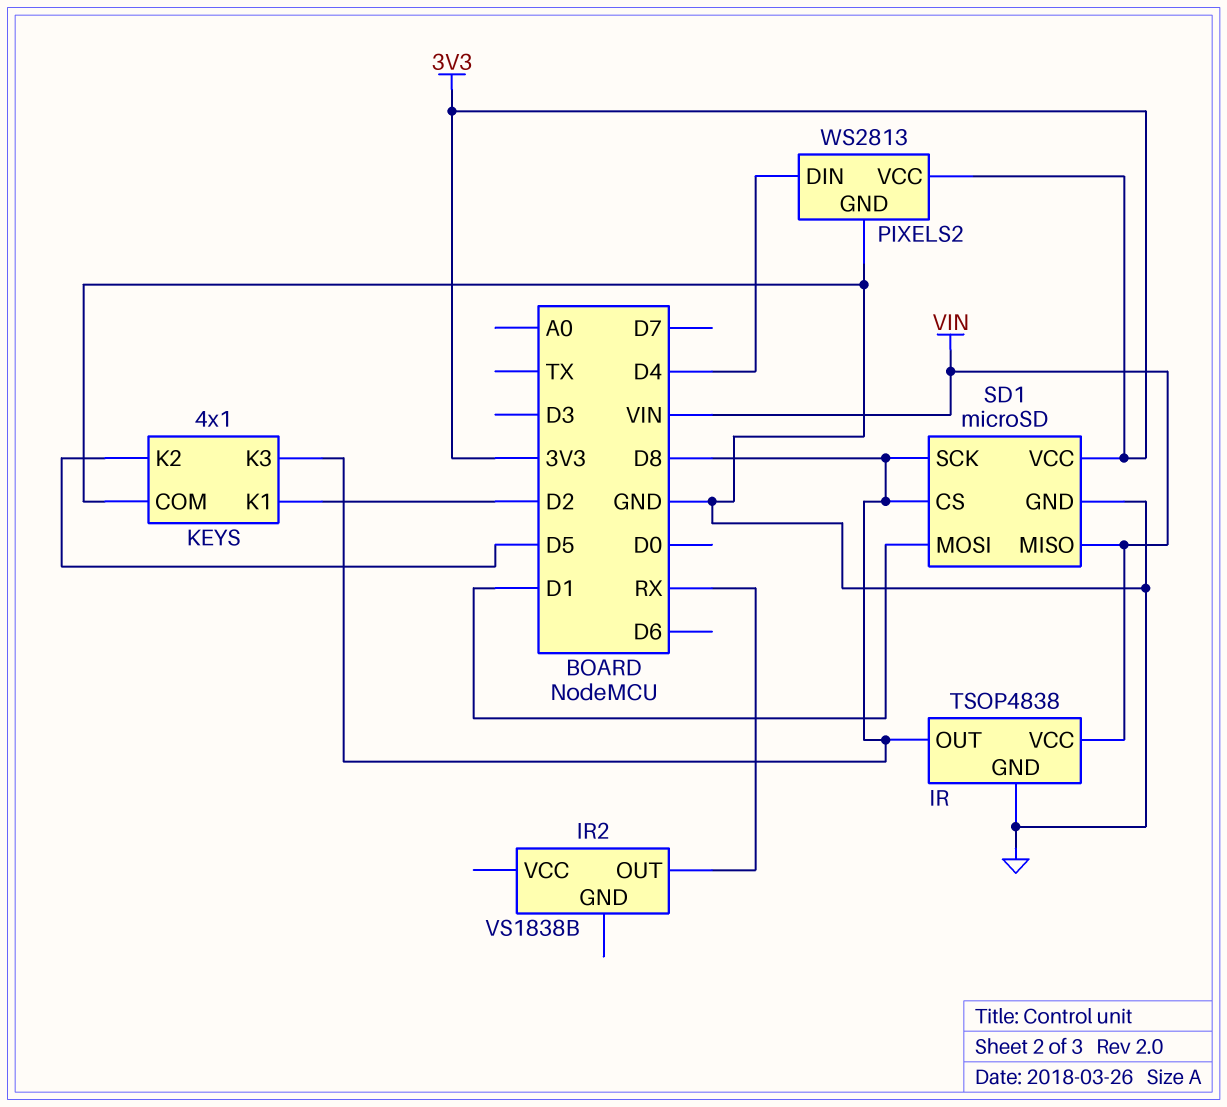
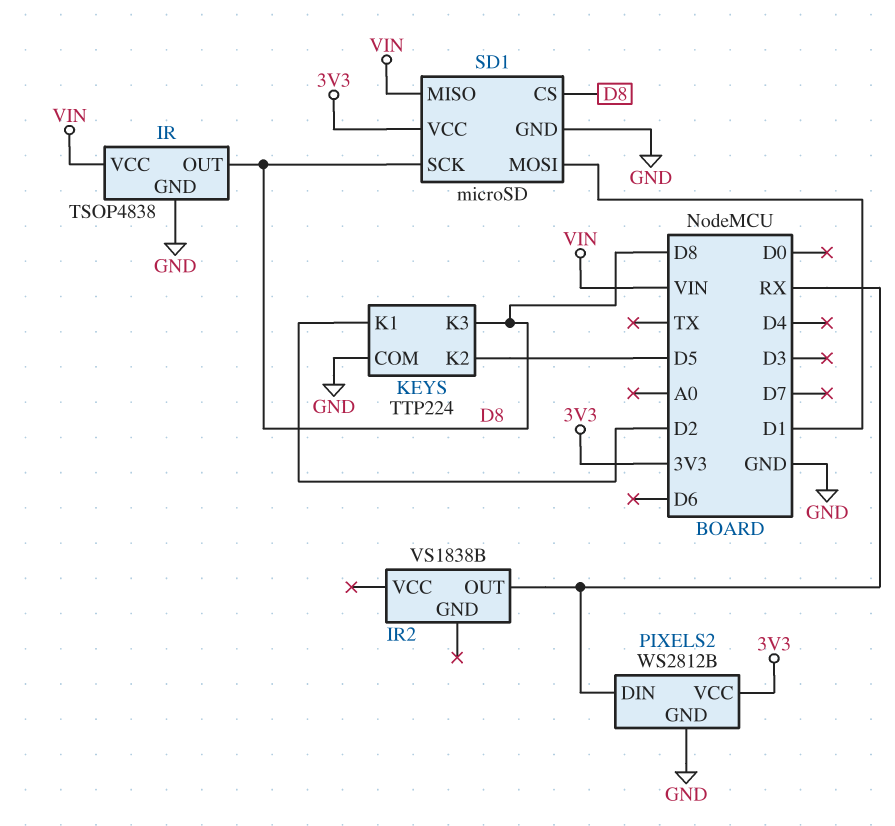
KEYS: 4x1 -> TTP224
PIXELS2: WS2813 -> WS2812B
PIXELS2 pin DIN: D4 -> RX

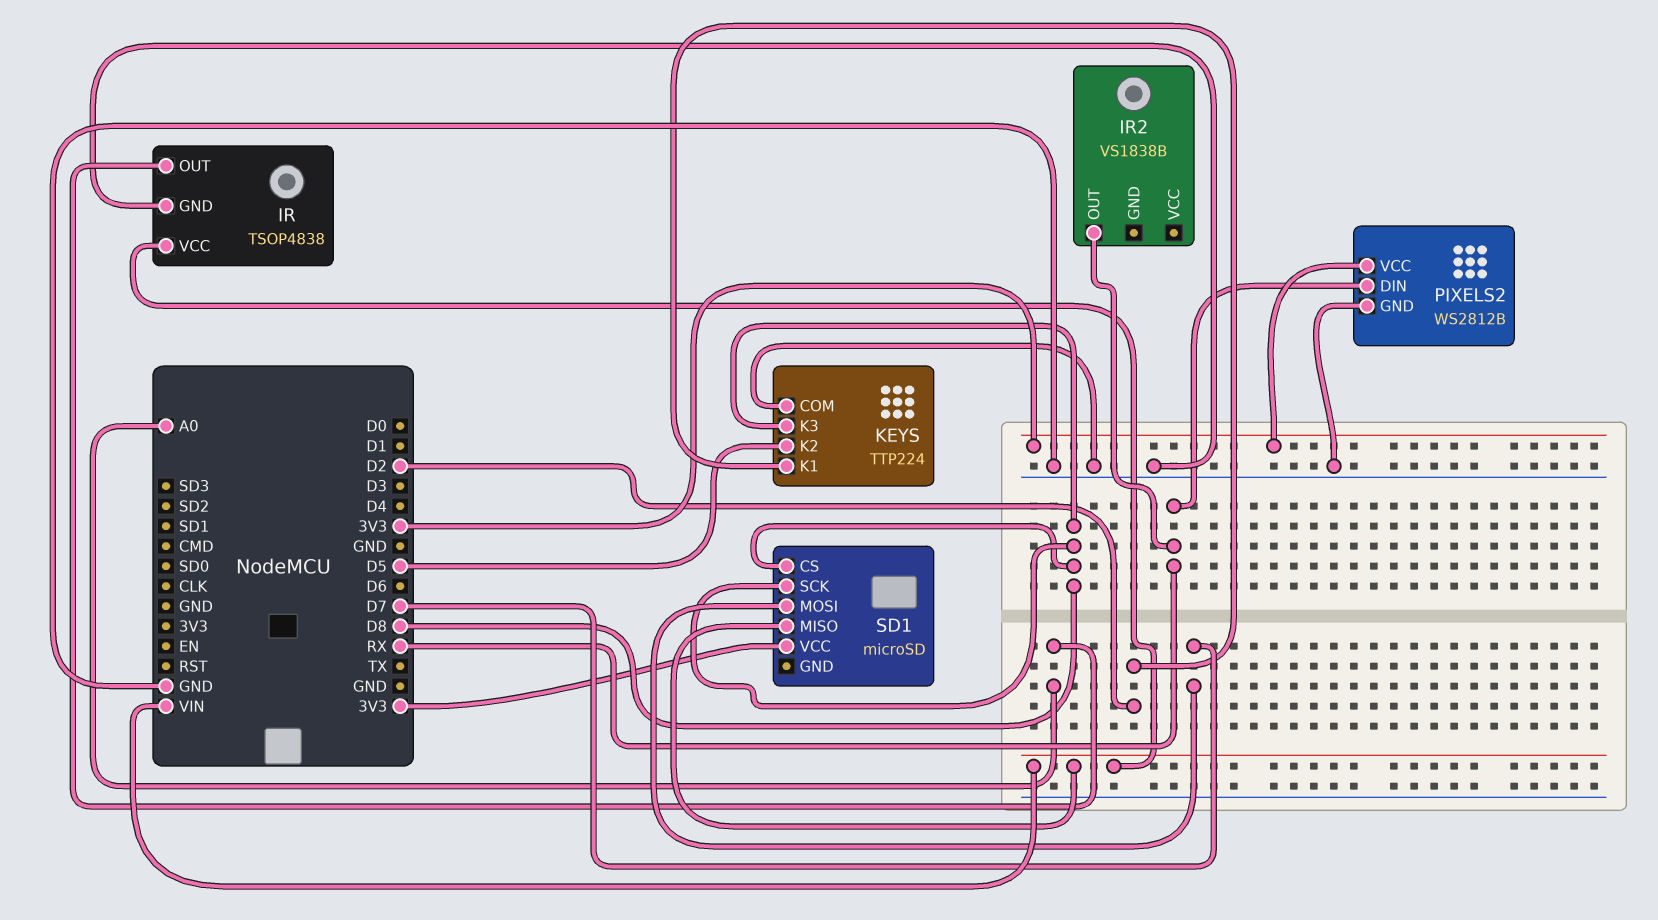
IR pin OUT: D8 -> A0
SD1 pin GND: GND -> none
SD1 pin MOSI: D1 -> D7

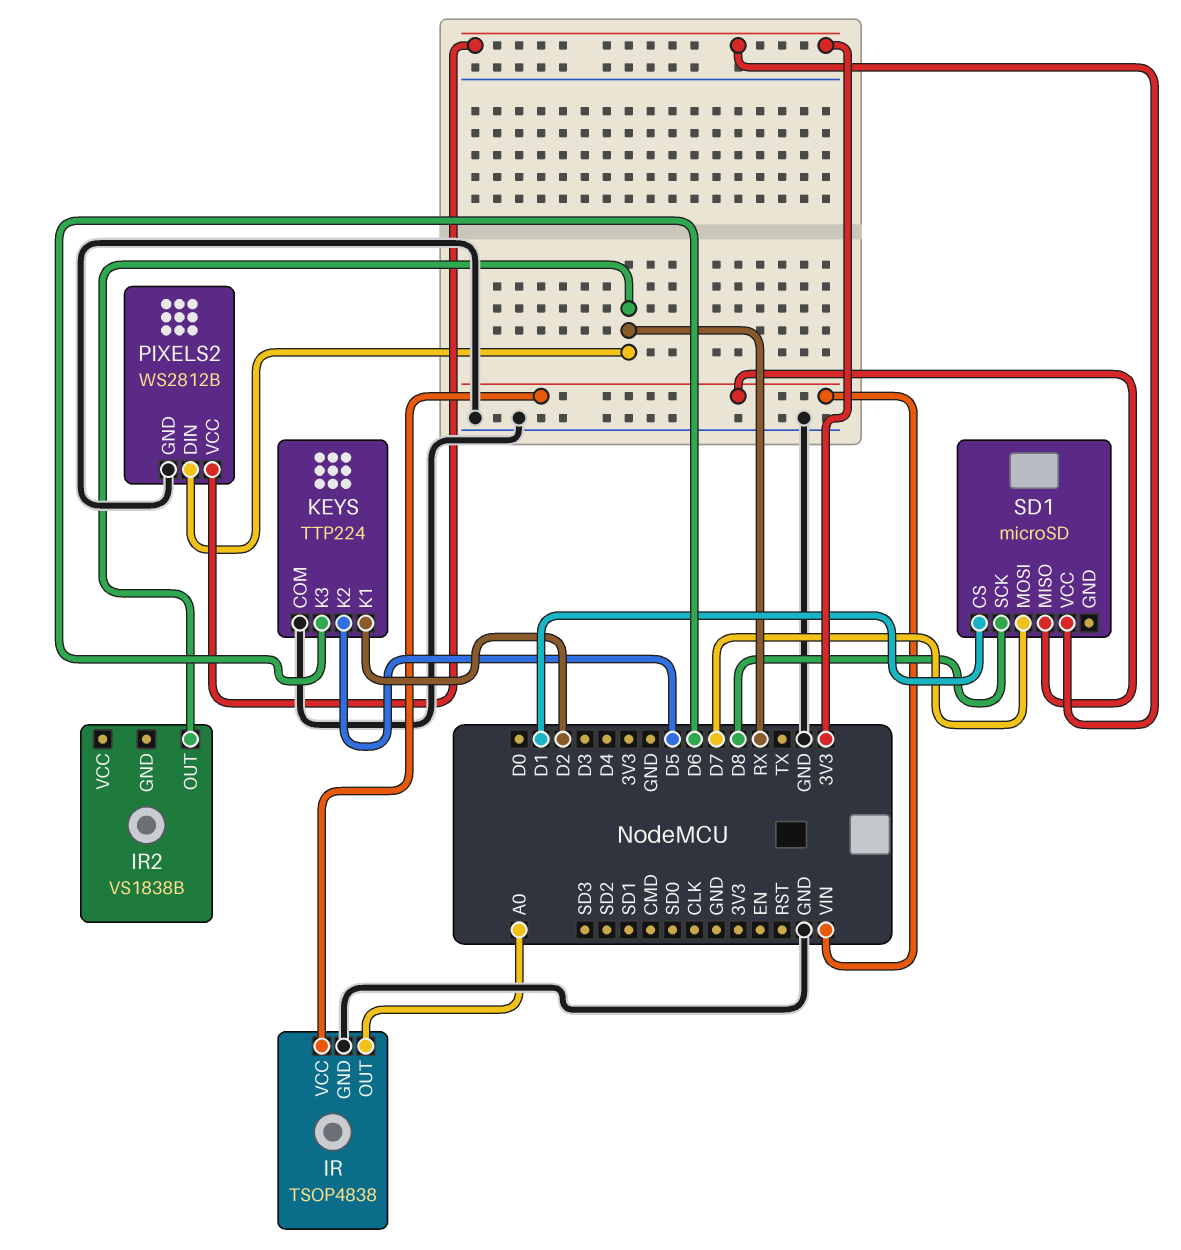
KEYS pin K3: D8 -> D6
SD1 pin CS: D8 -> D1

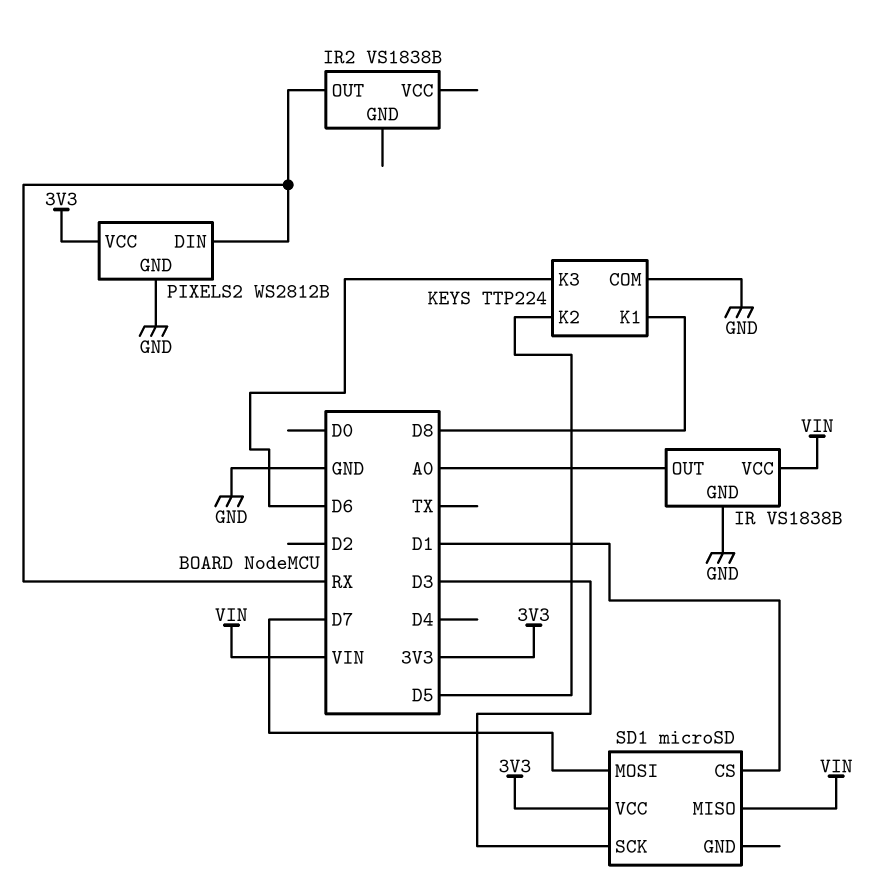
IR: TSOP4838 -> VS1838B
KEYS pin K1: D2 -> D8
SD1 pin SCK: D8 -> D3

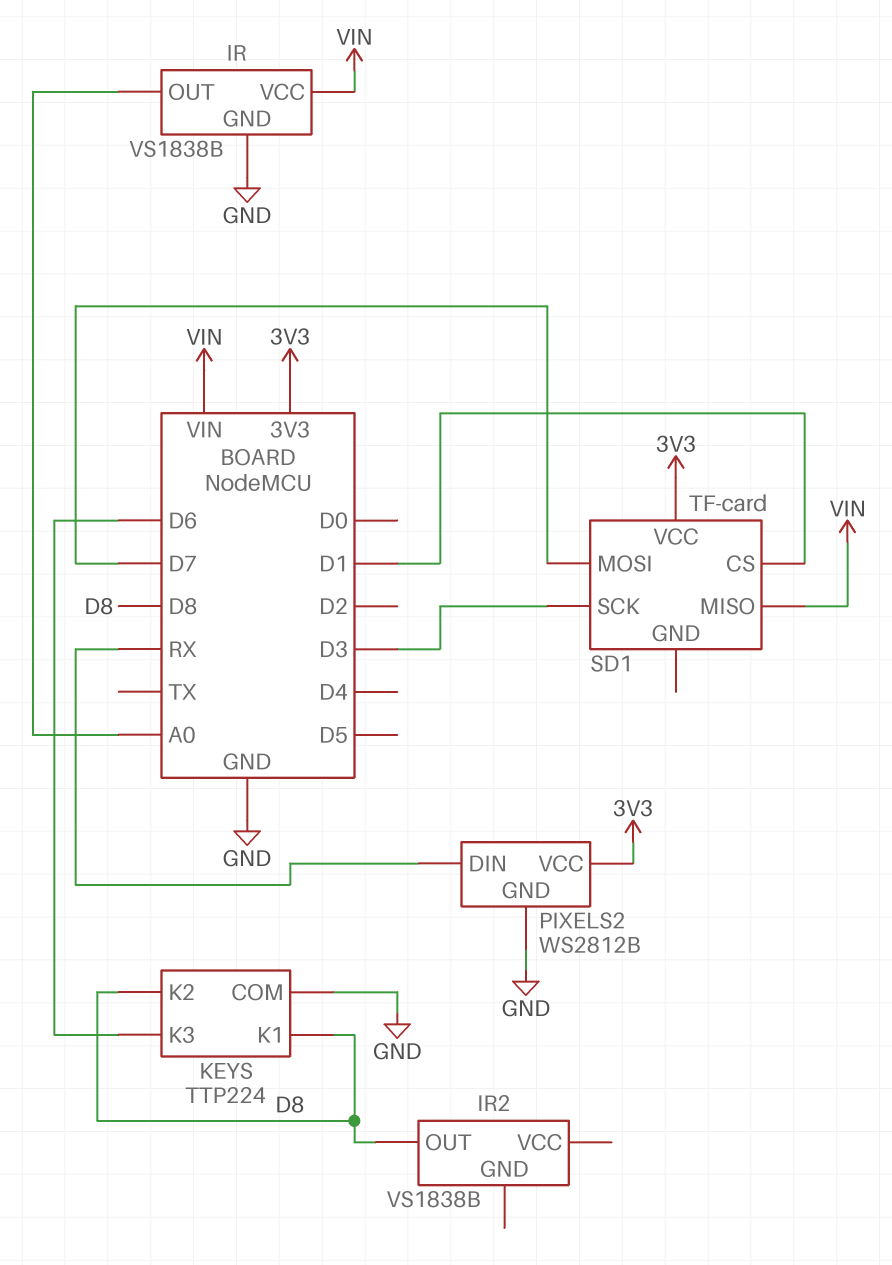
IR2 pin OUT: RX -> D8
KEYS pin K2: D5 -> D8
SD1: microSD -> TF-card

